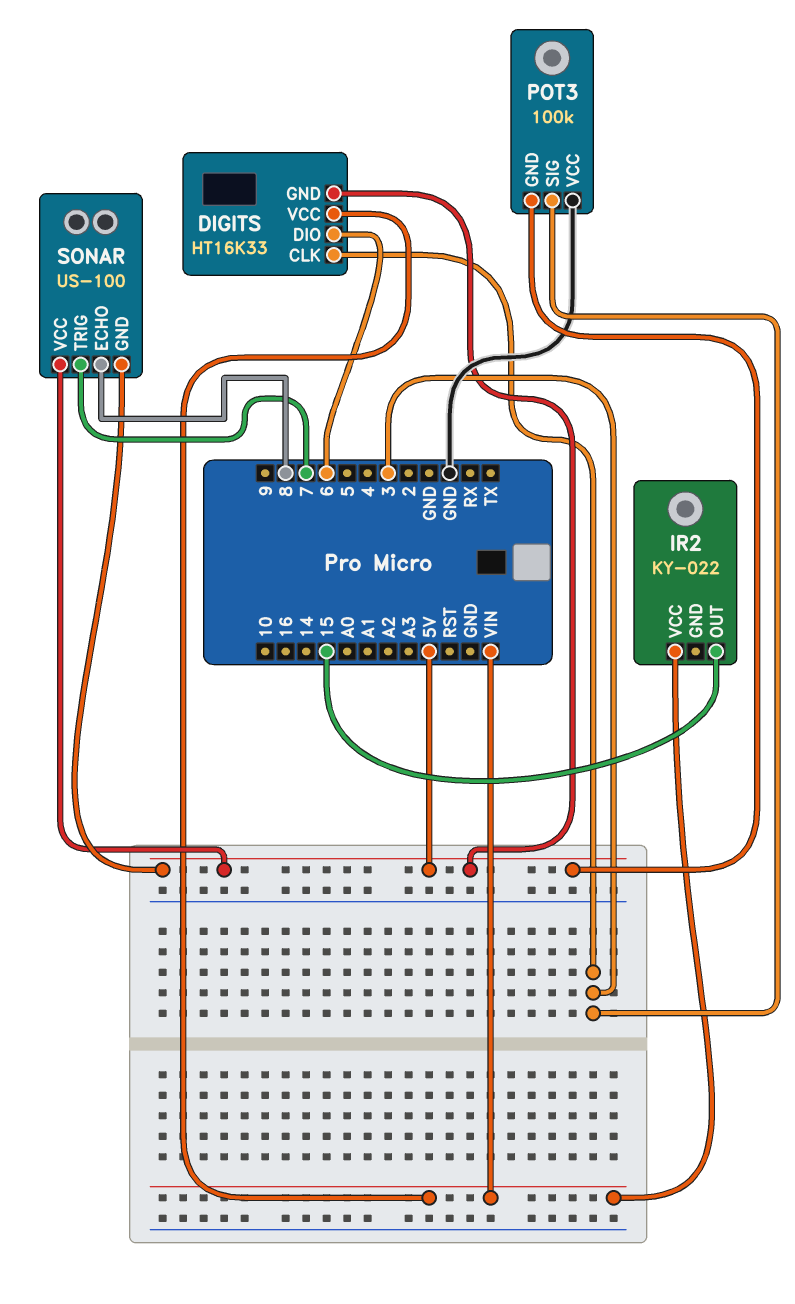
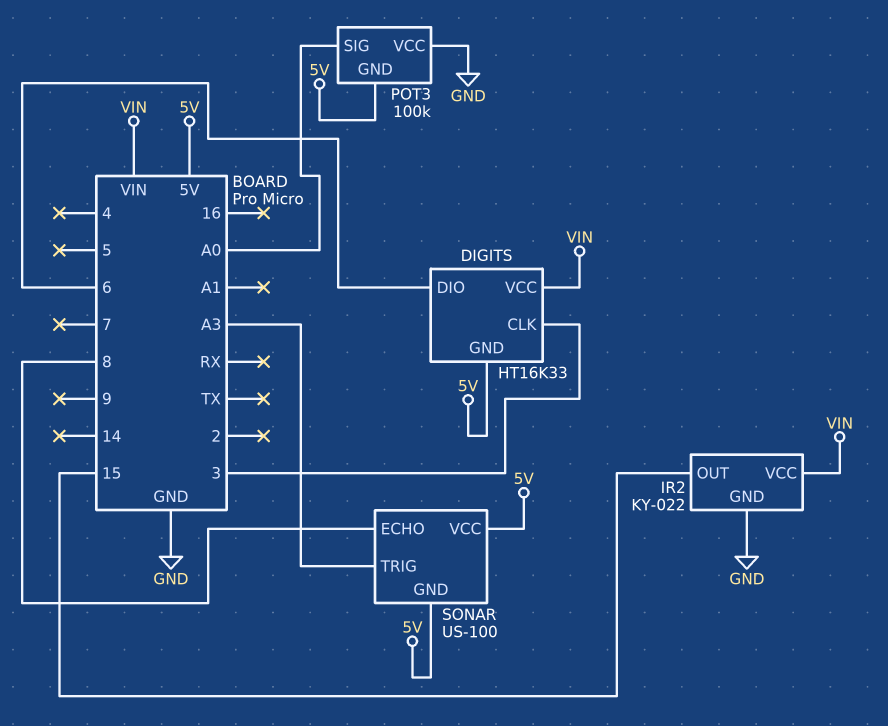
IR2 pin GND: none -> GND
POT3 pin SIG: 3 -> A0
SONAR pin TRIG: 7 -> A3

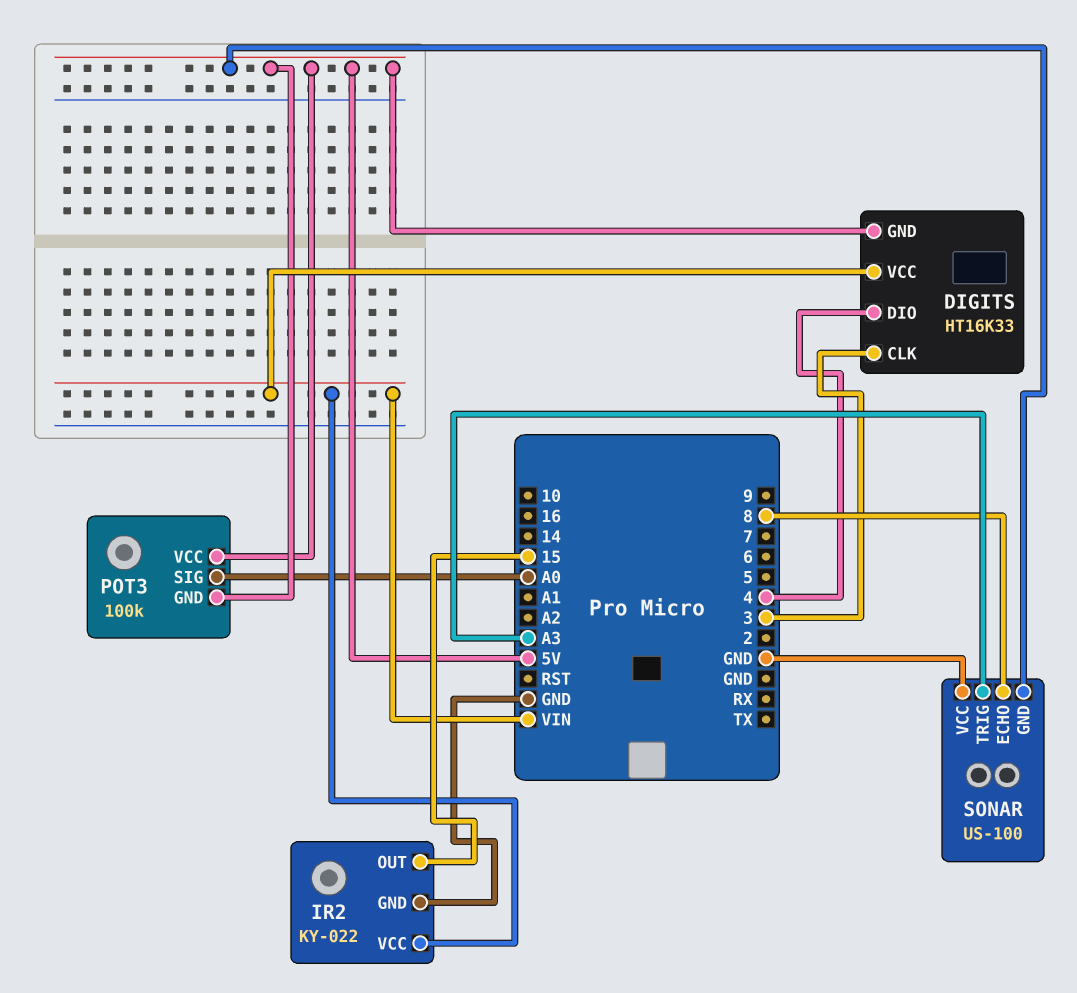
DIGITS pin DIO: 6 -> 4
POT3 pin VCC: GND -> 5V
SONAR pin VCC: 5V -> GND

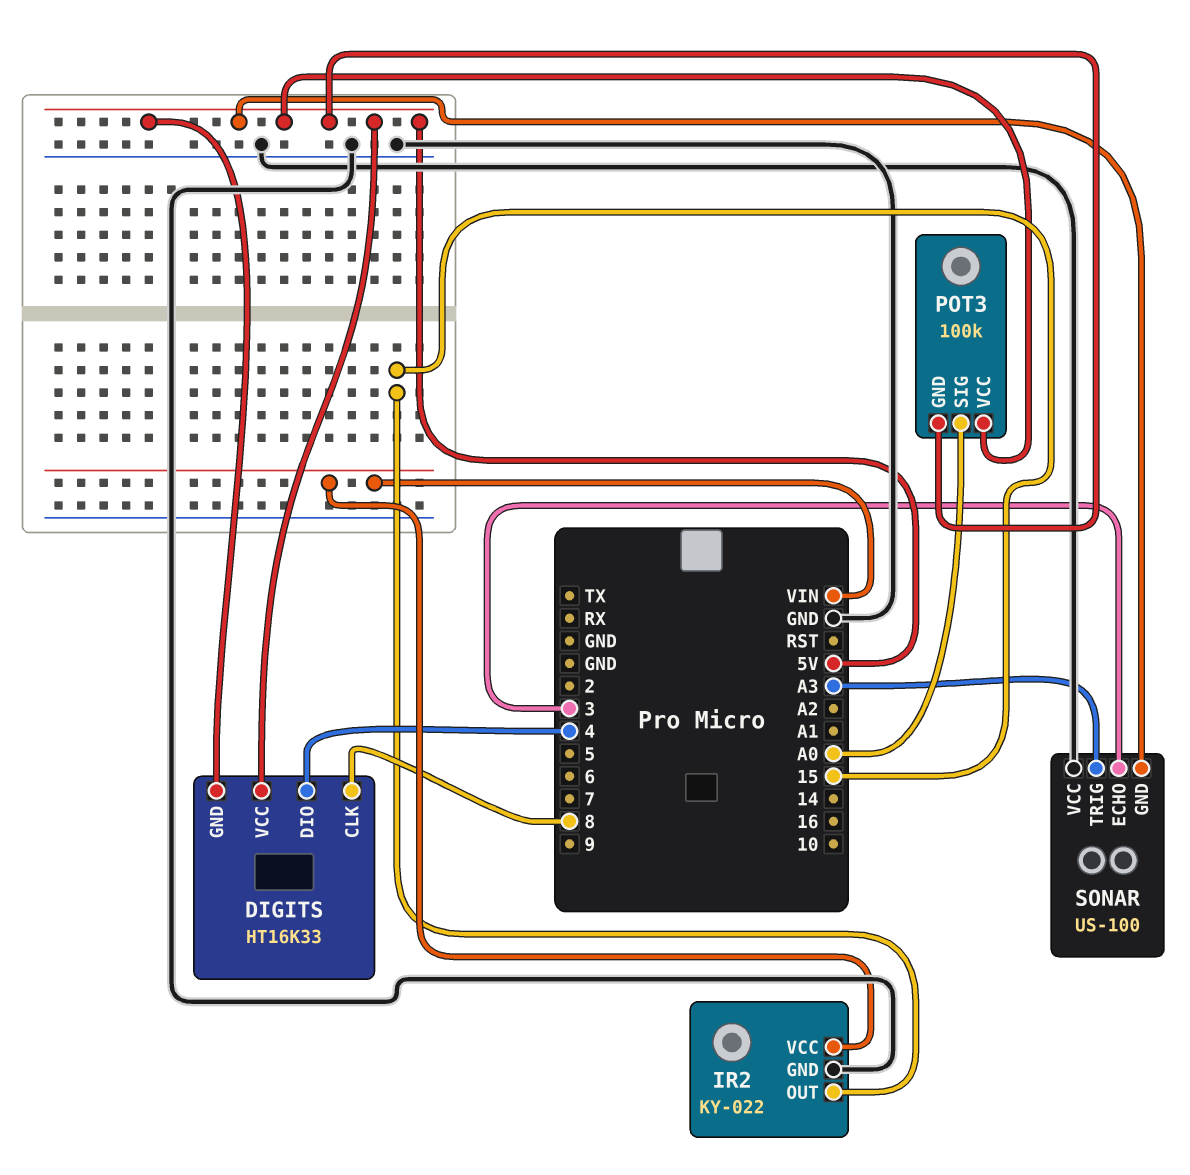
DIGITS pin CLK: 3 -> 8
DIGITS pin VCC: VIN -> 5V
SONAR pin ECHO: 8 -> 3

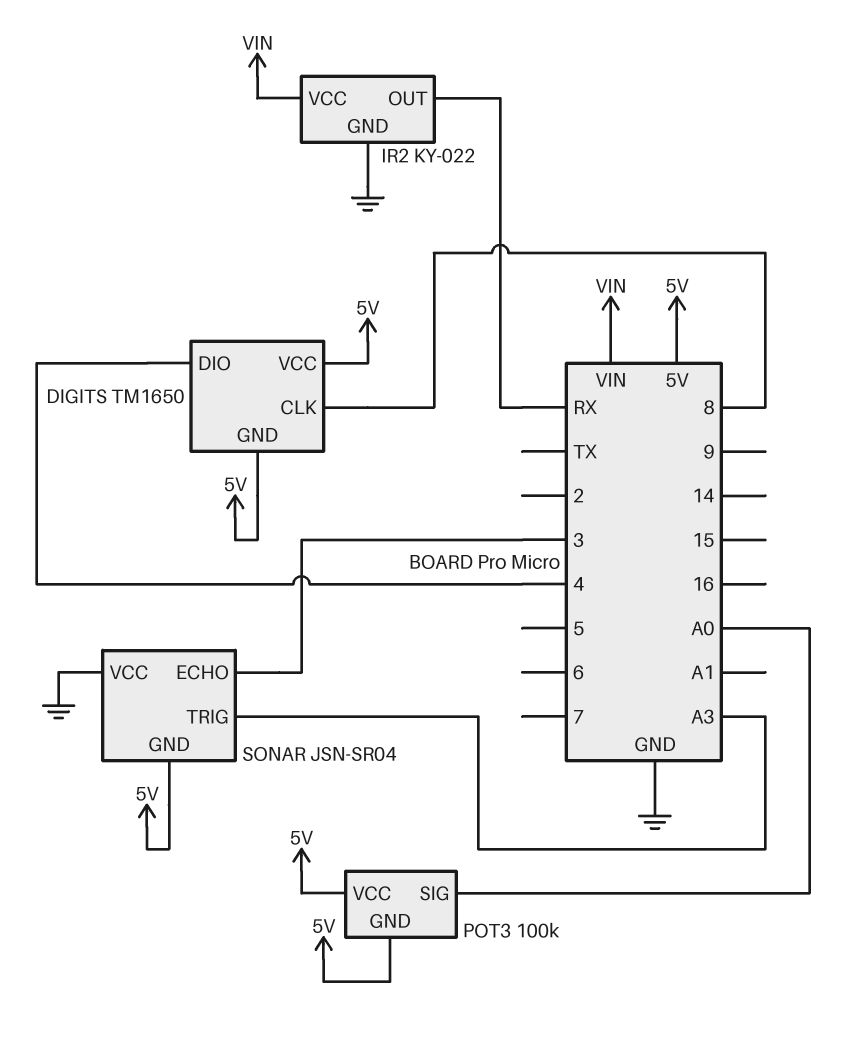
DIGITS: HT16K33 -> TM1650
IR2 pin OUT: 15 -> RX
SONAR: US-100 -> JSN-SR04

